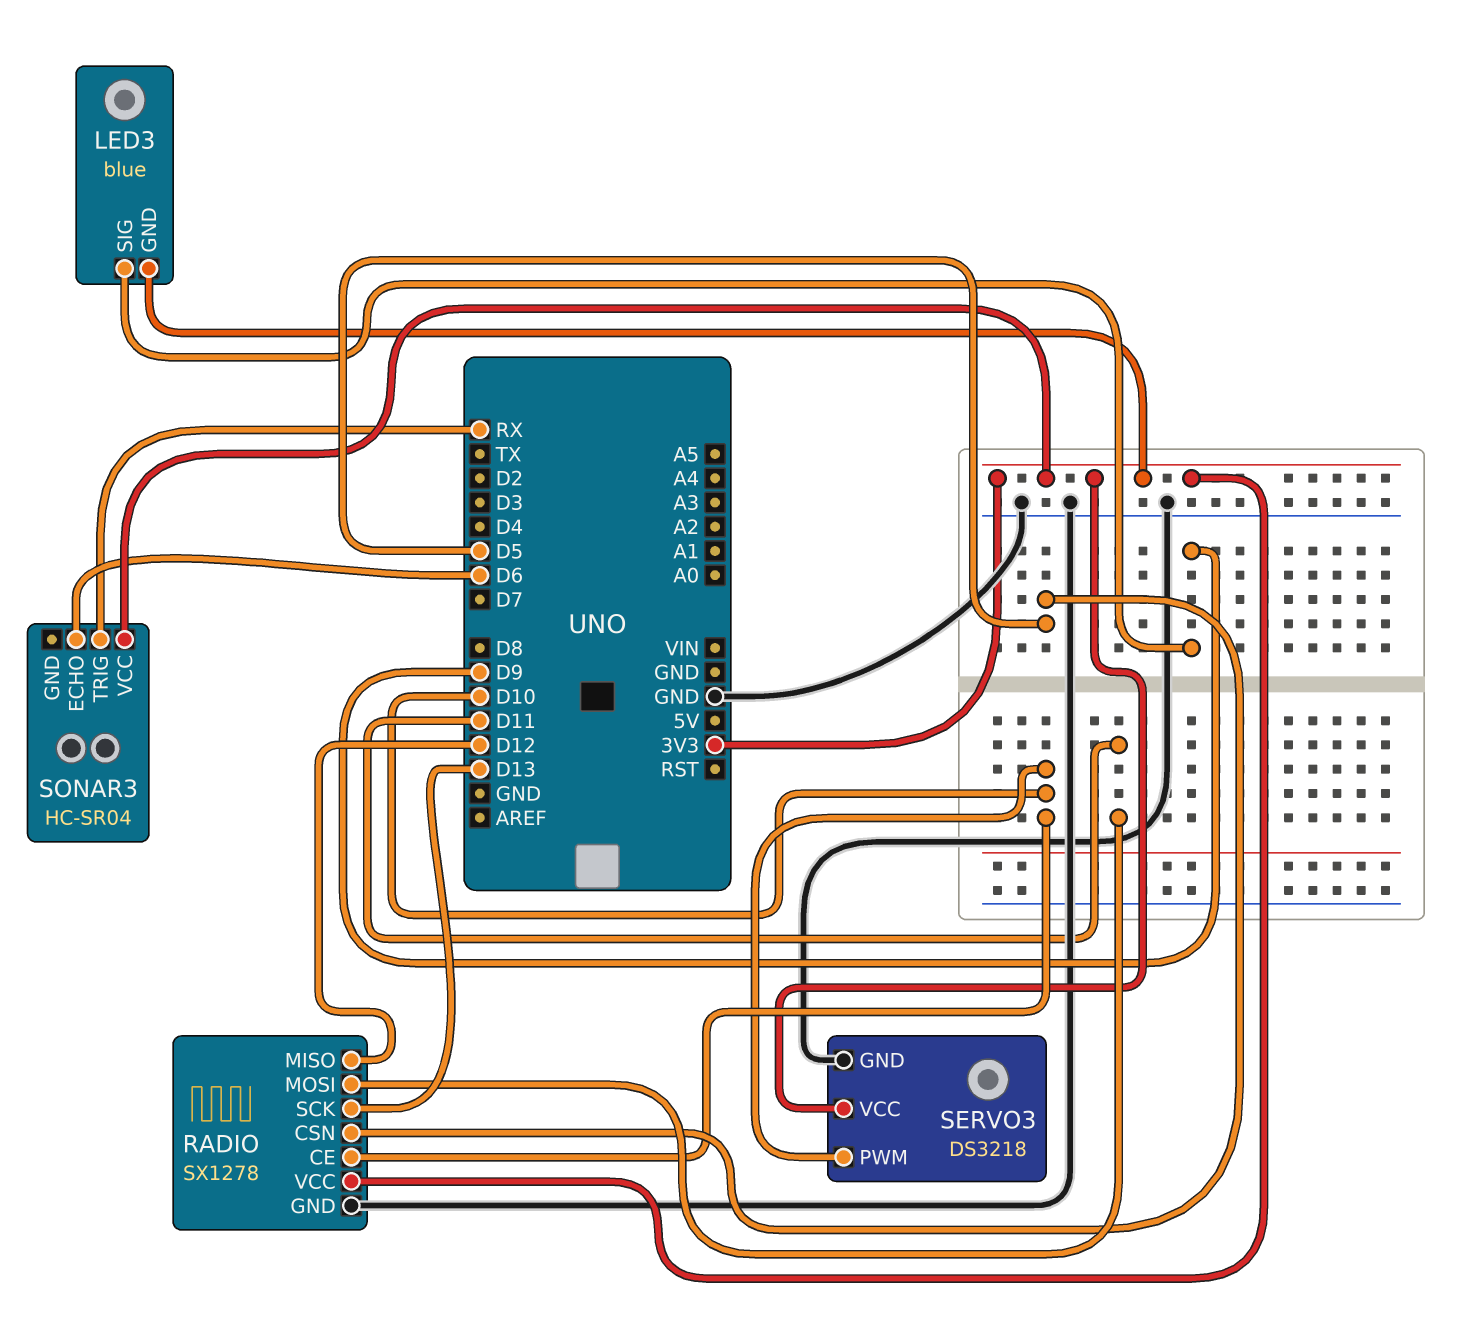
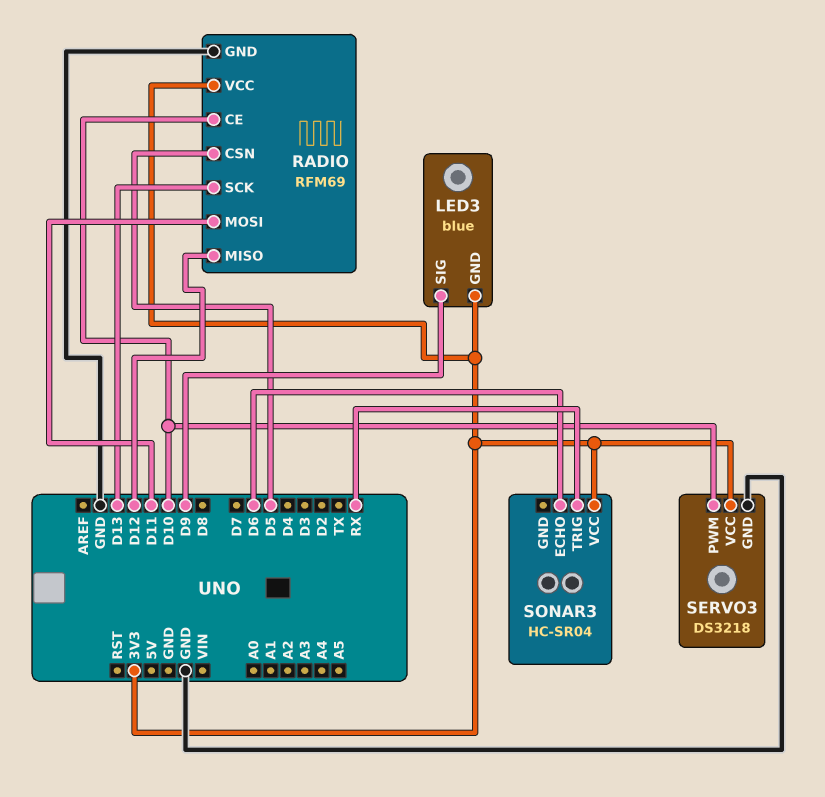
RADIO: SX1278 -> RFM69

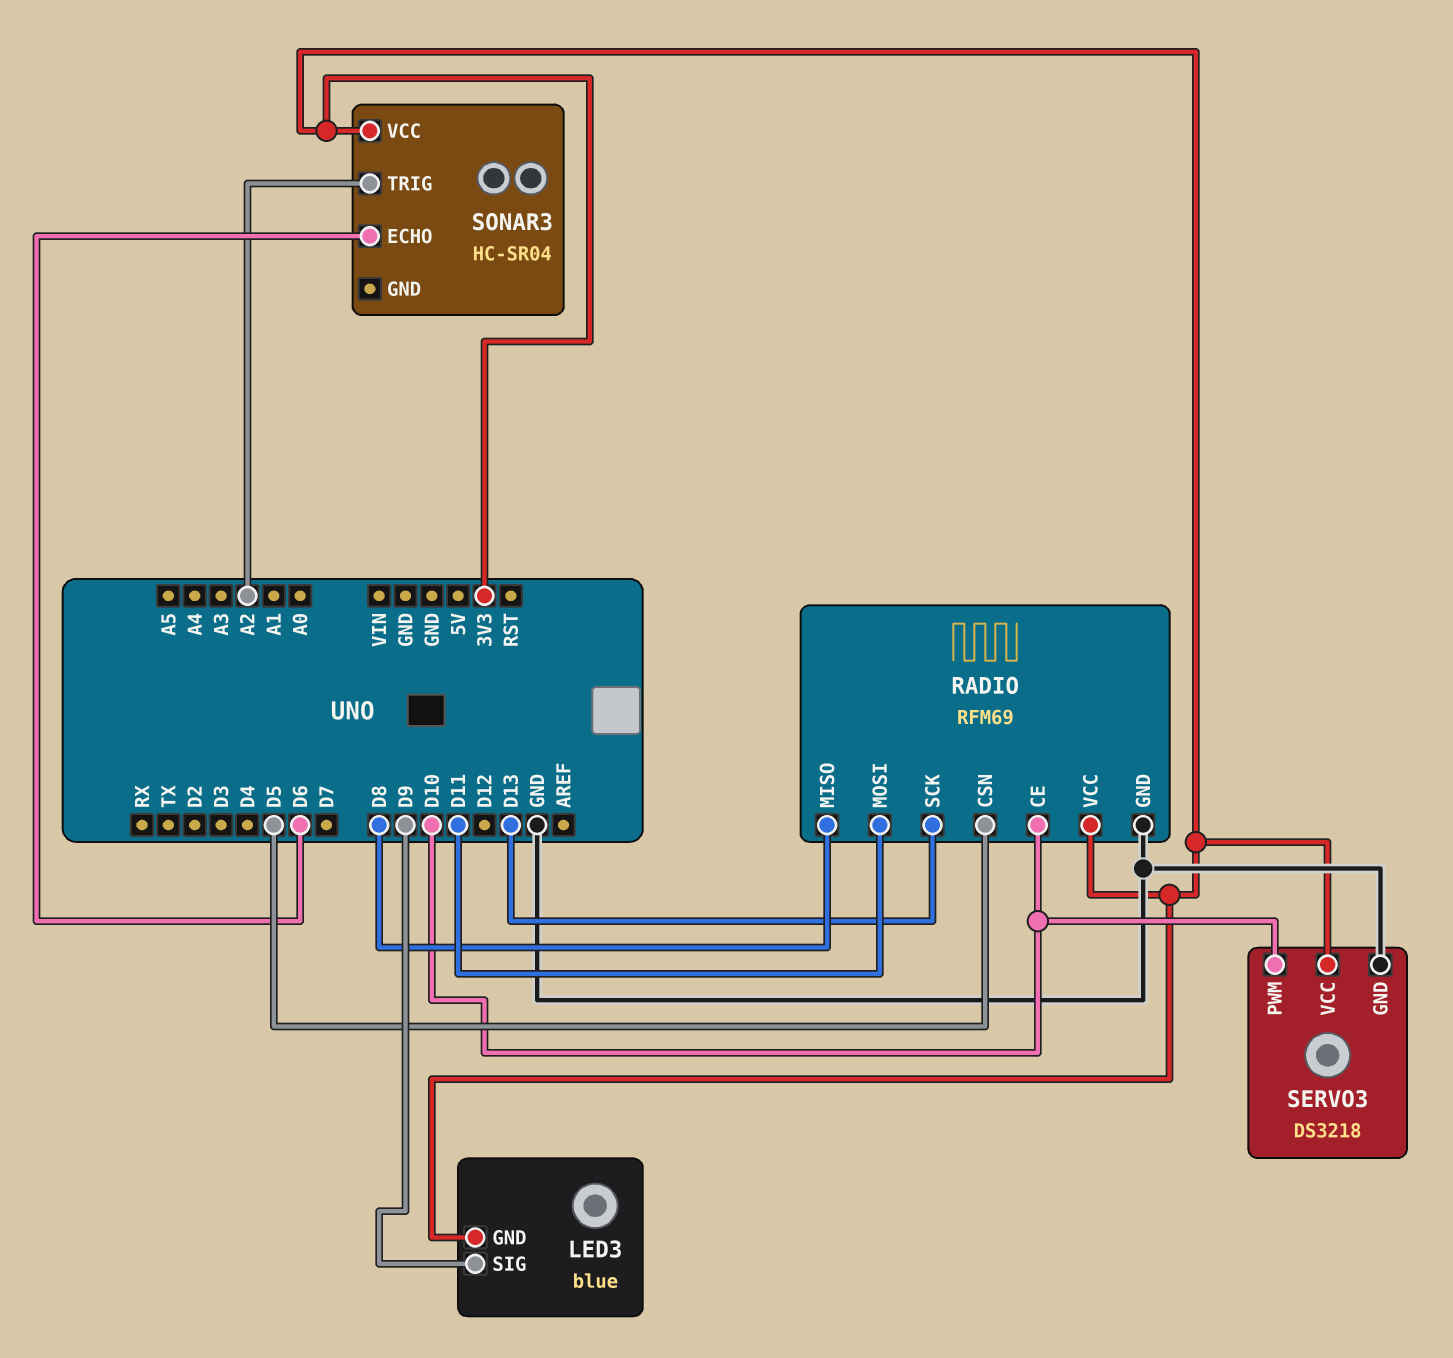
RADIO pin MISO: D12 -> D8
SONAR3 pin TRIG: RX -> A2

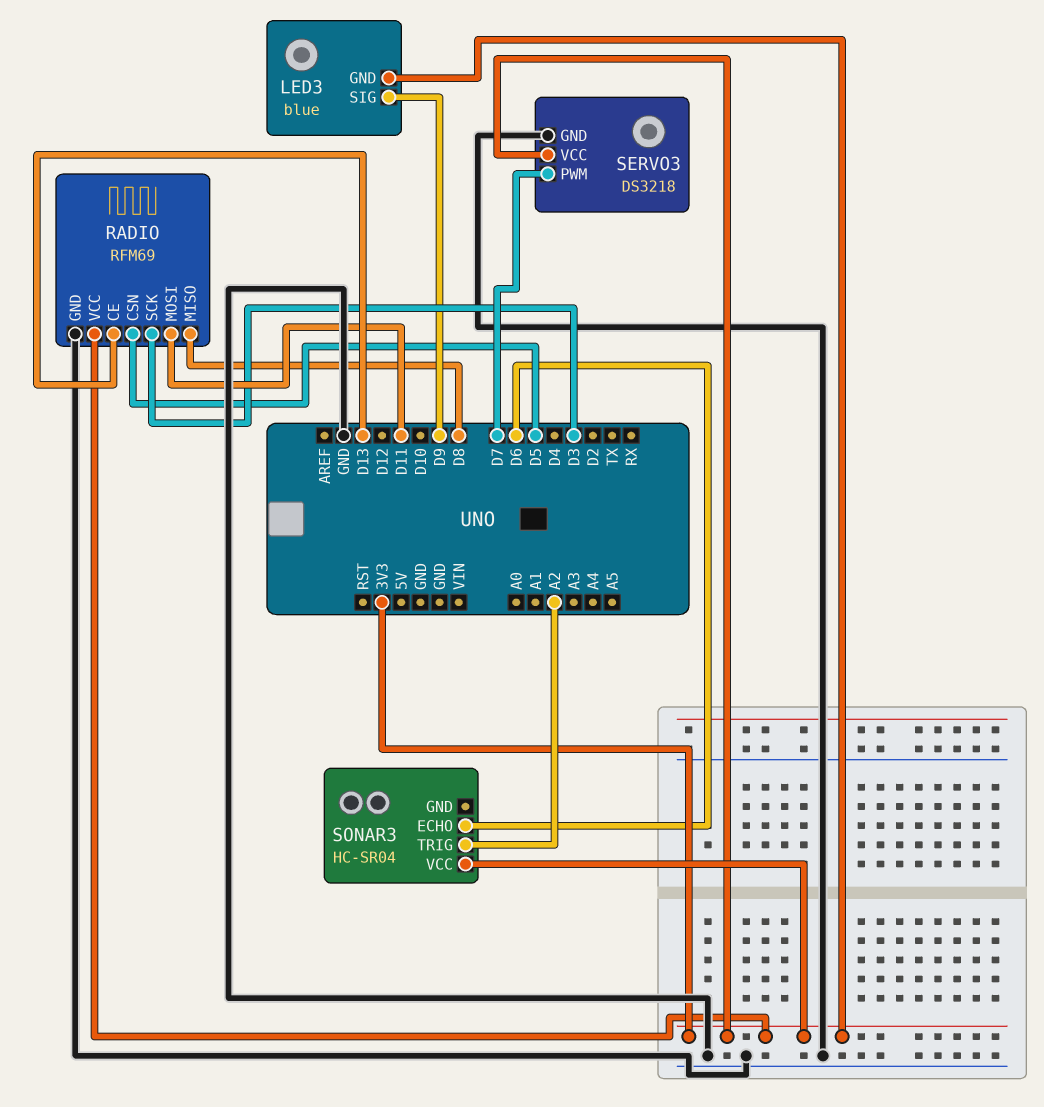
RADIO pin CE: D10 -> D13
RADIO pin SCK: D13 -> D3
SERVO3 pin PWM: D10 -> D7

